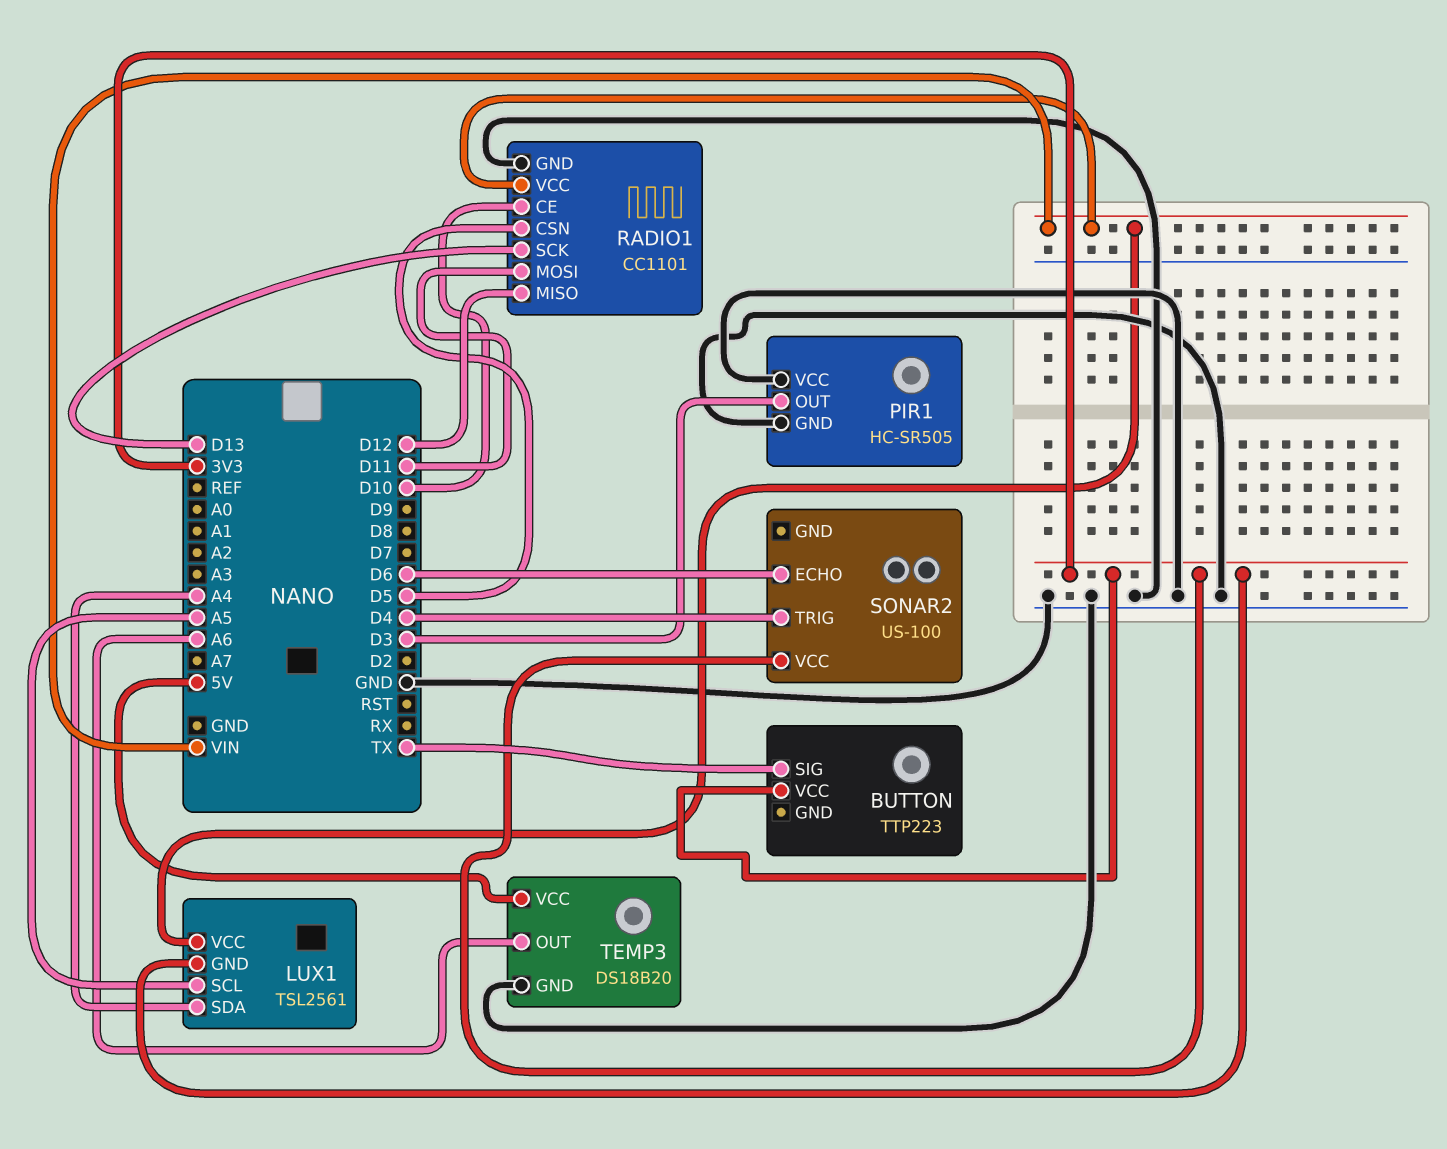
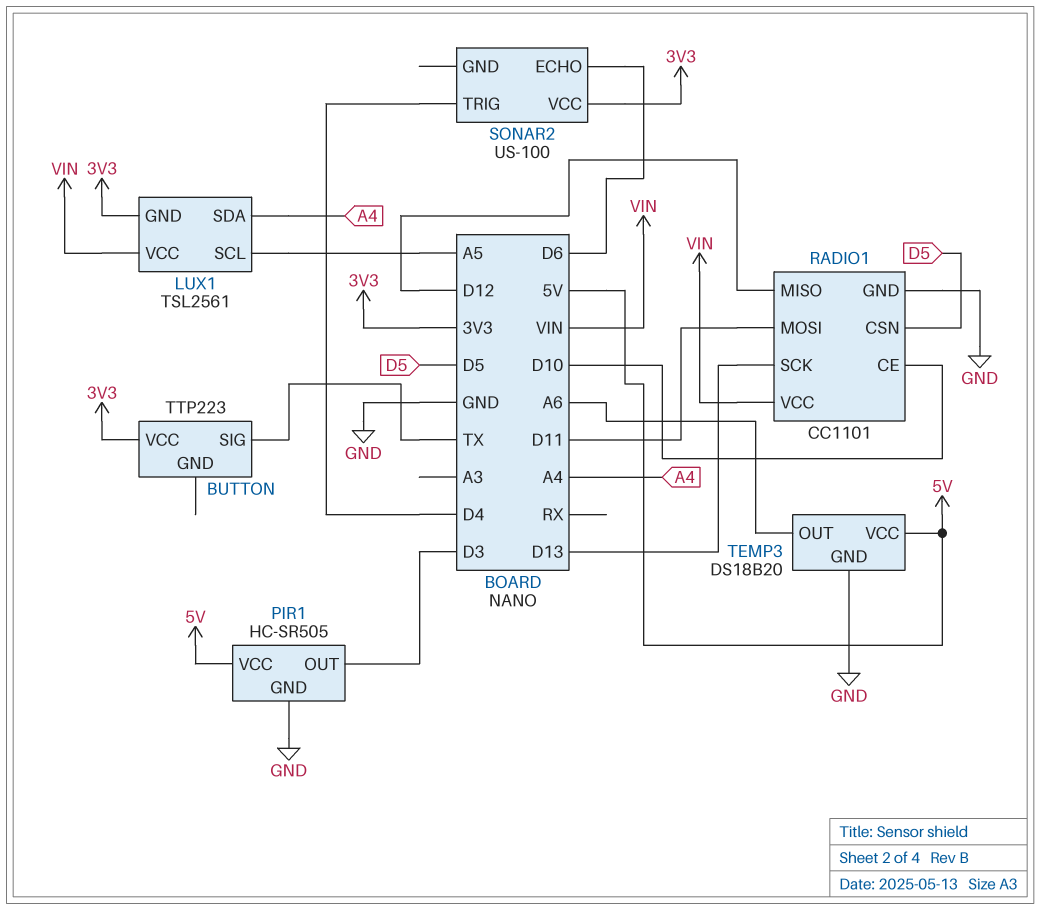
PIR1 pin VCC: GND -> 5V

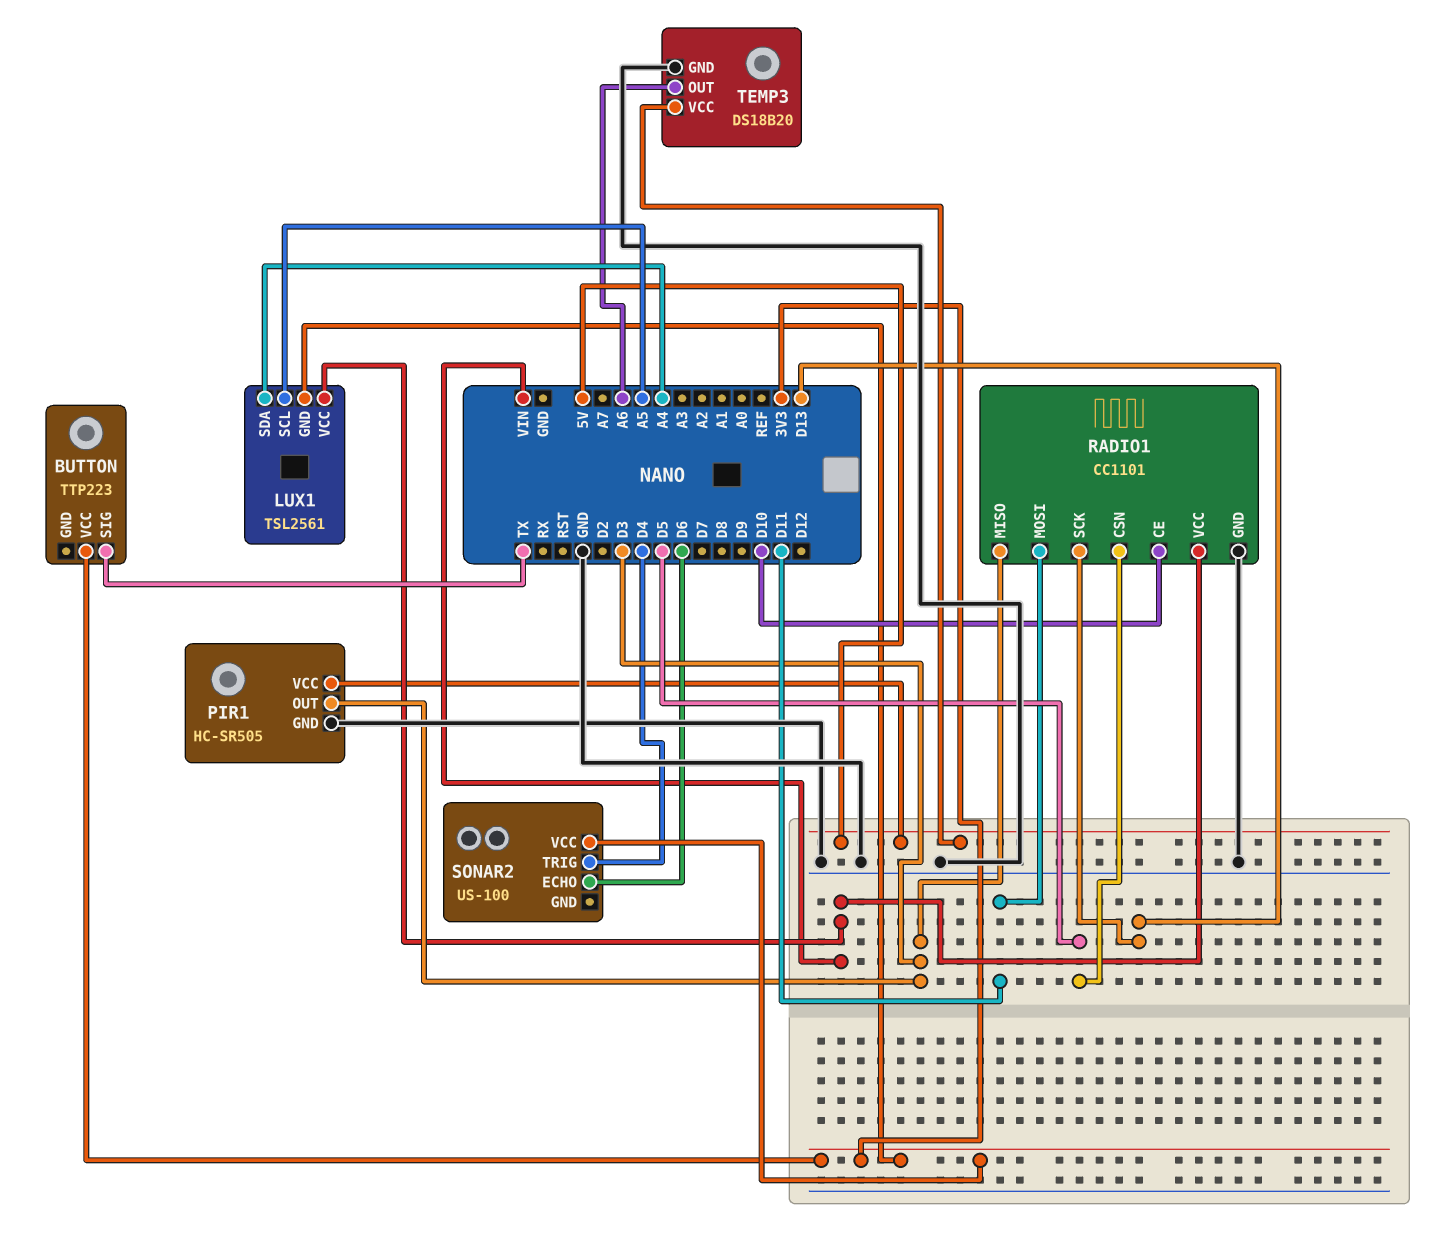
RADIO1 pin MISO: D12 -> D3

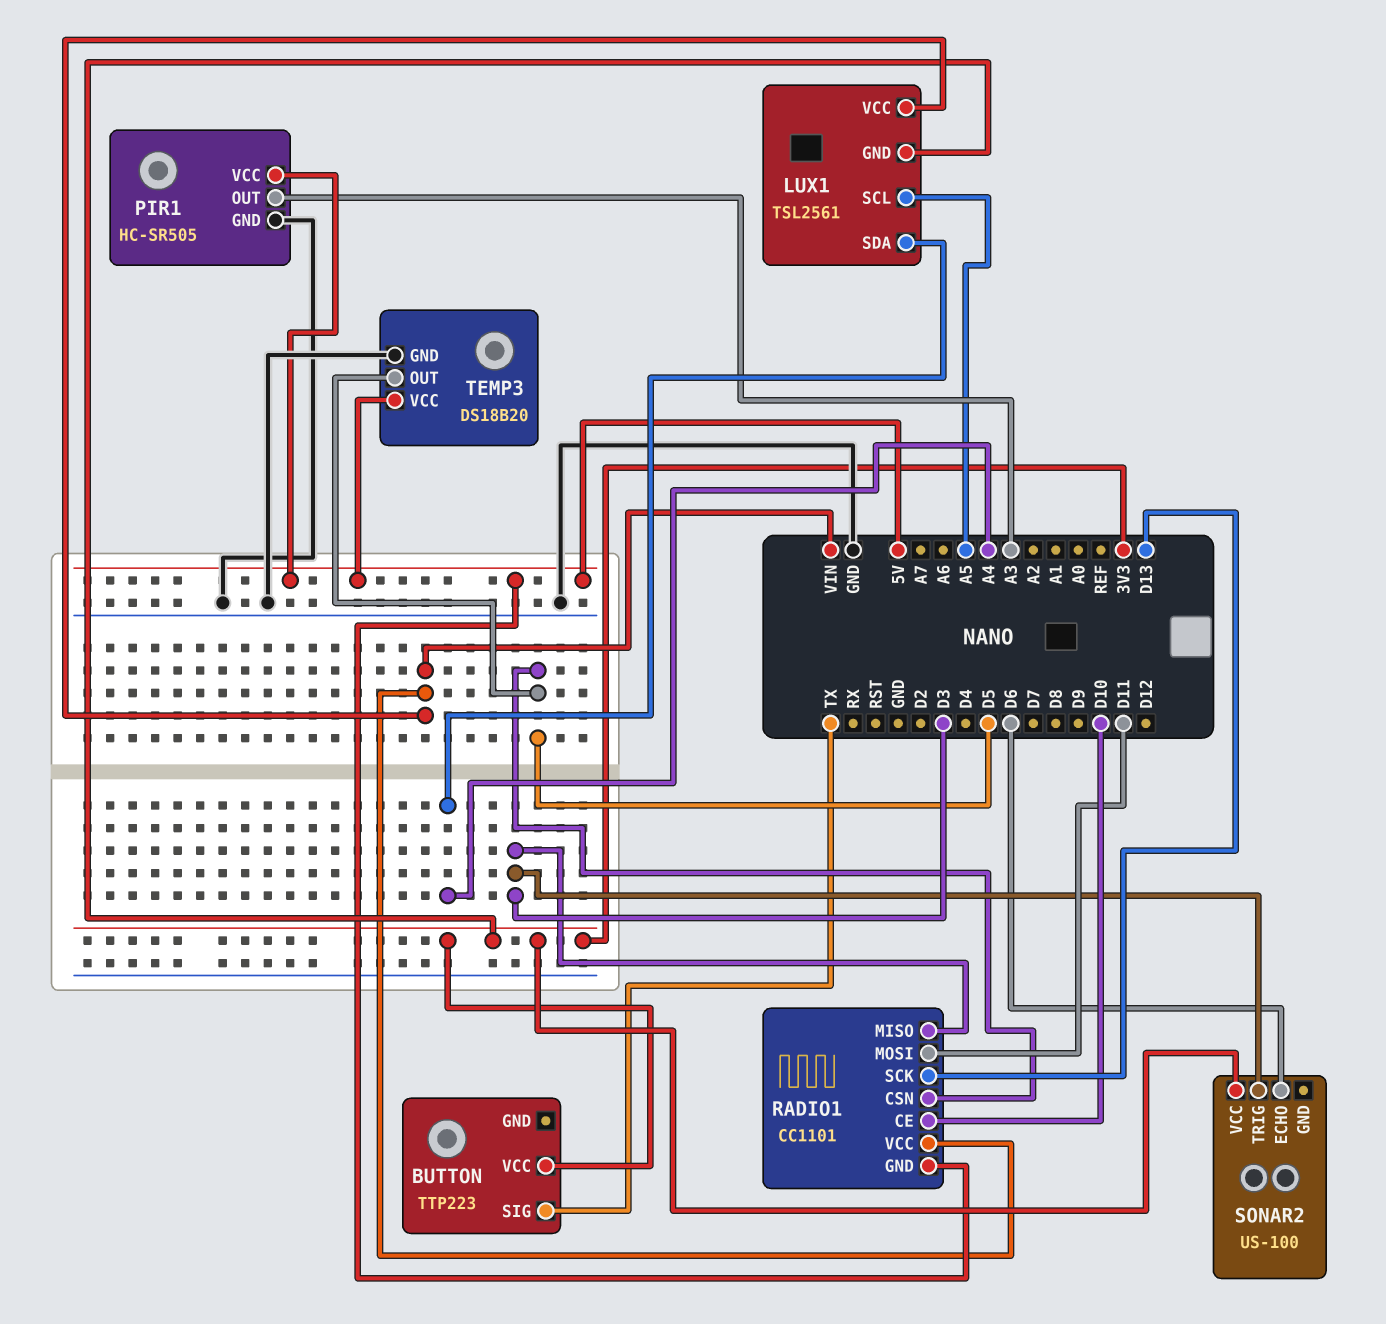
PIR1 pin OUT: D3 -> A3
RADIO1 pin GND: GND -> 5V
SONAR2 pin TRIG: D4 -> D3
TEMP3 pin OUT: A6 -> D5

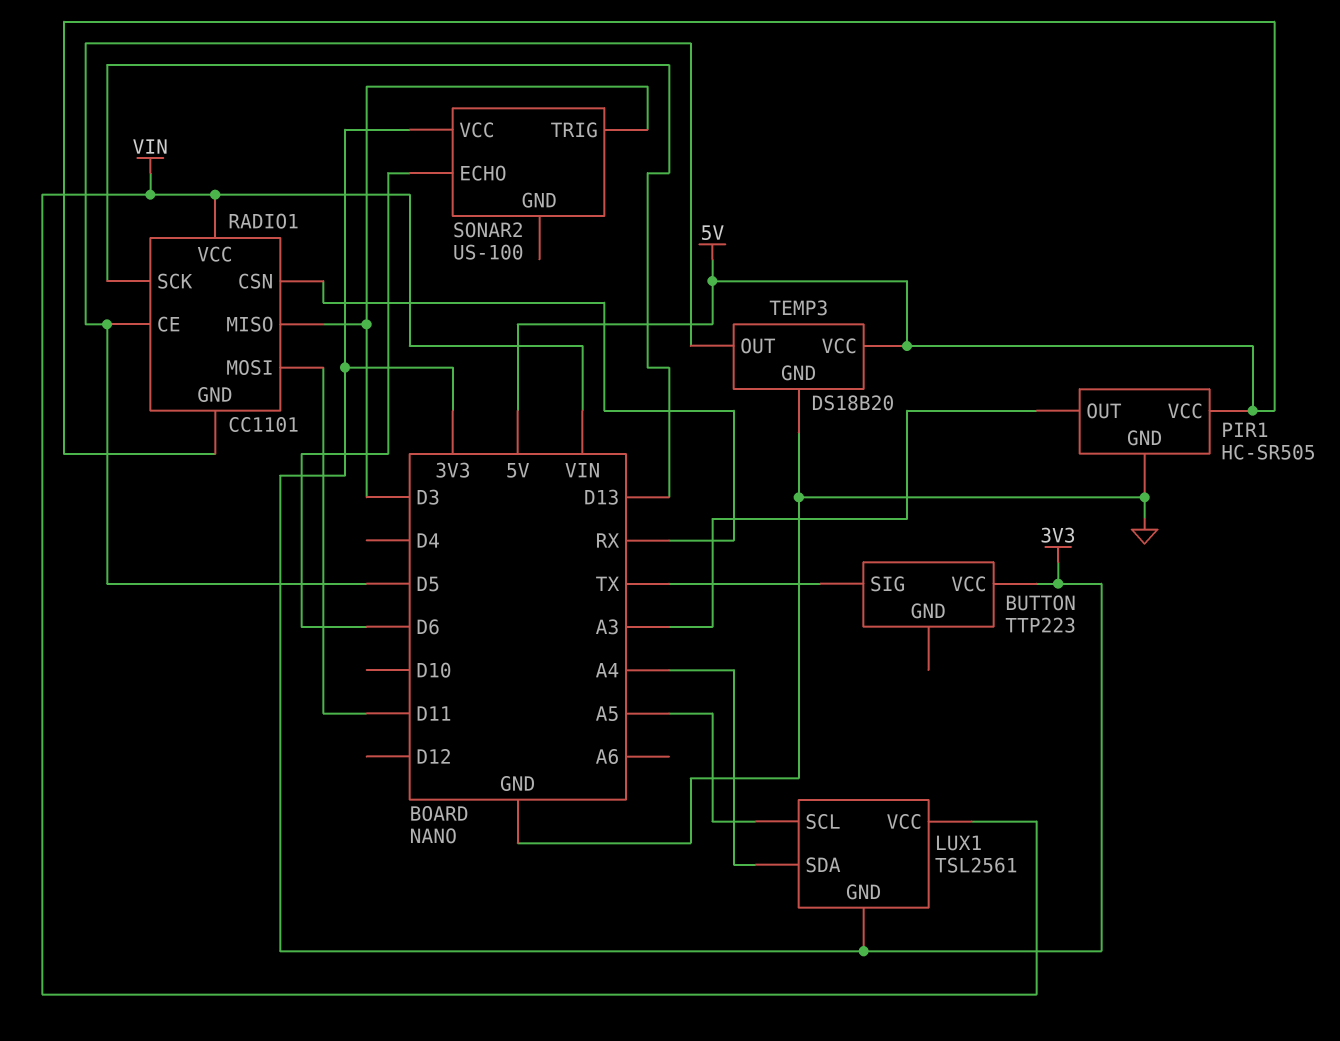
RADIO1 pin CE: D10 -> D5
RADIO1 pin CSN: D5 -> RX

